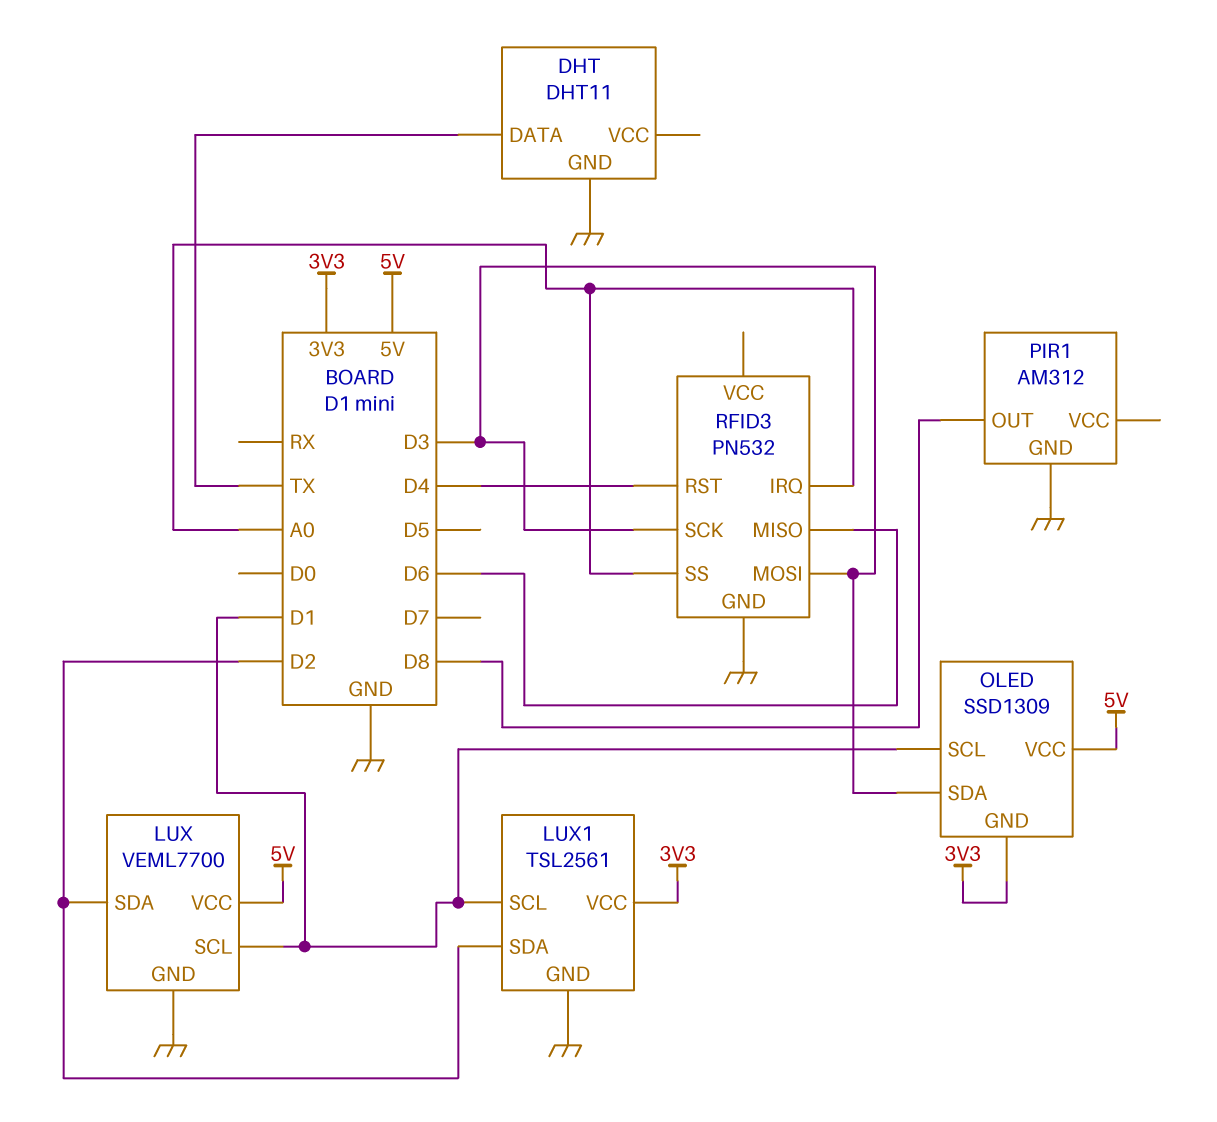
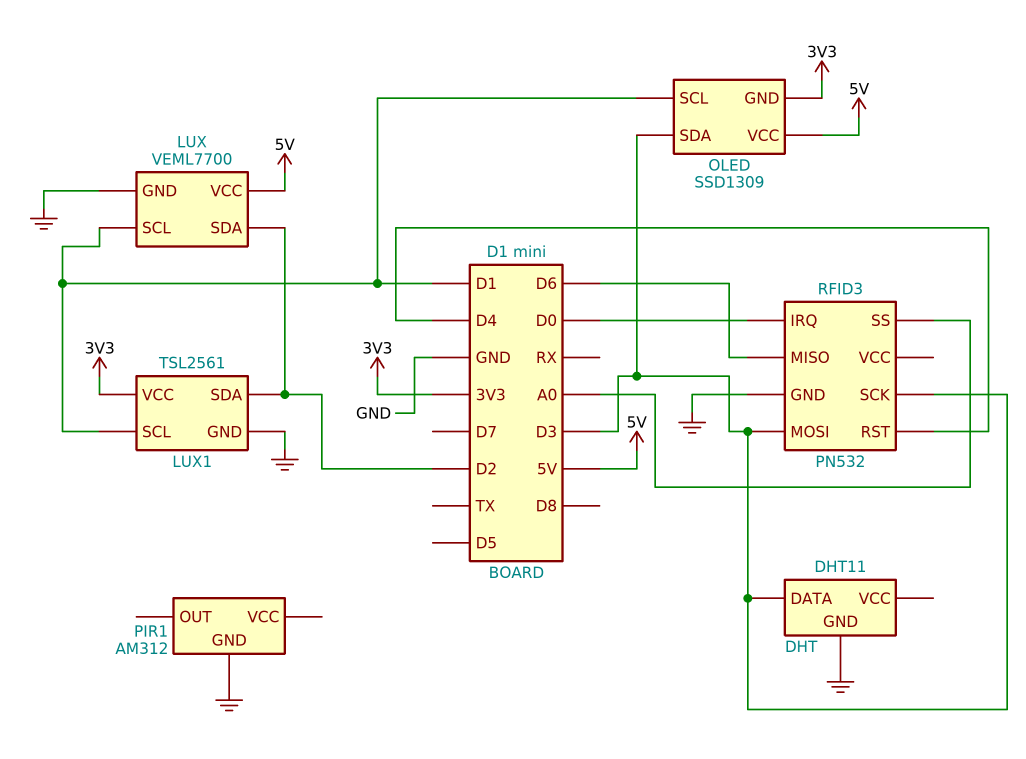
DHT pin DATA: TX -> D3
PIR1 pin OUT: D8 -> none
RFID3 pin IRQ: A0 -> D0

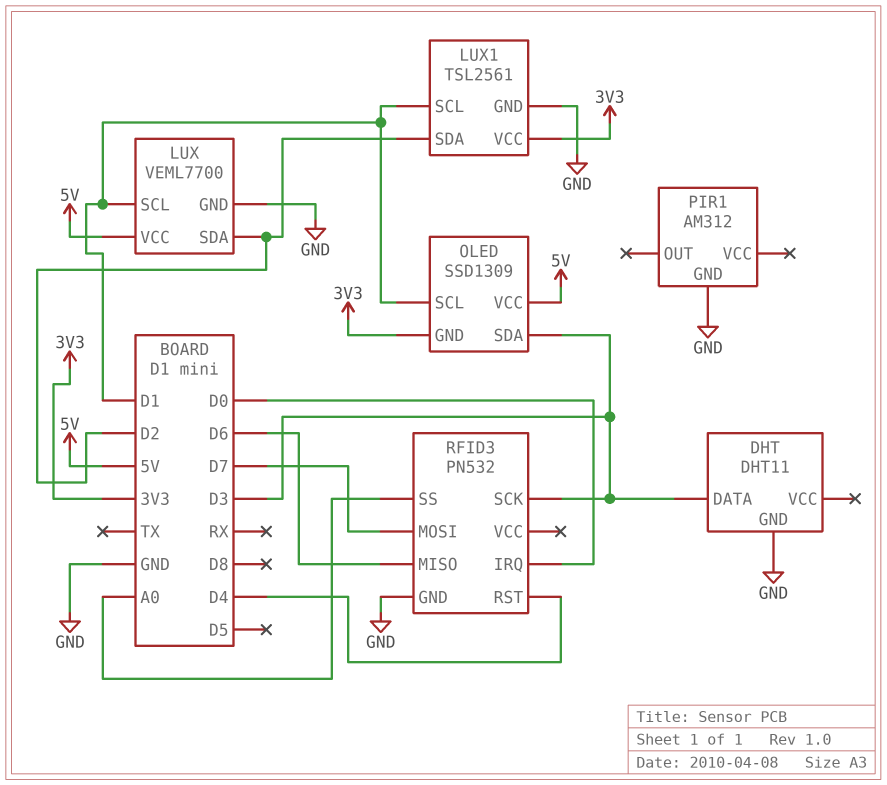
RFID3 pin MOSI: D3 -> D7

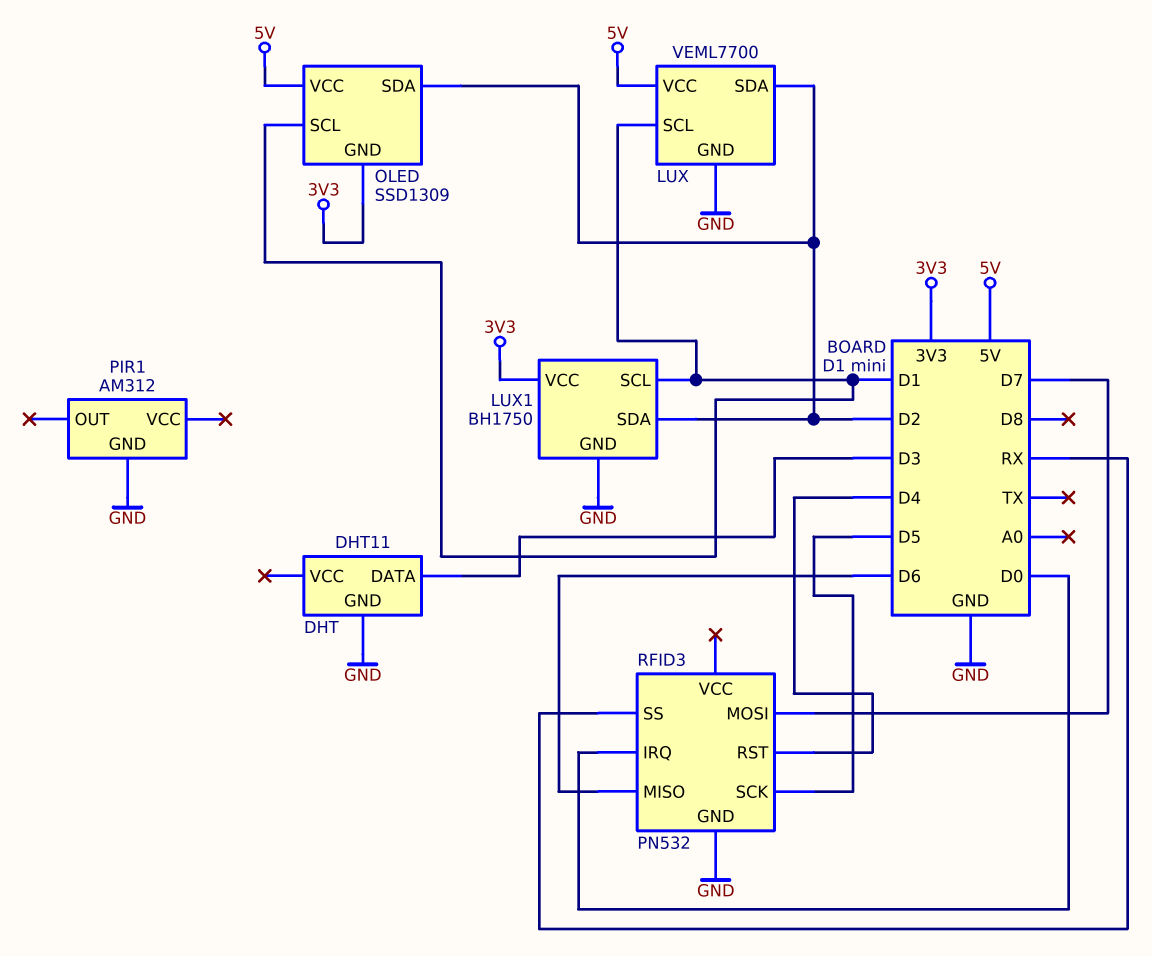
LUX1: TSL2561 -> BH1750
OLED pin SDA: D3 -> D2
RFID3 pin SCK: D3 -> D5
RFID3 pin SS: A0 -> RX

